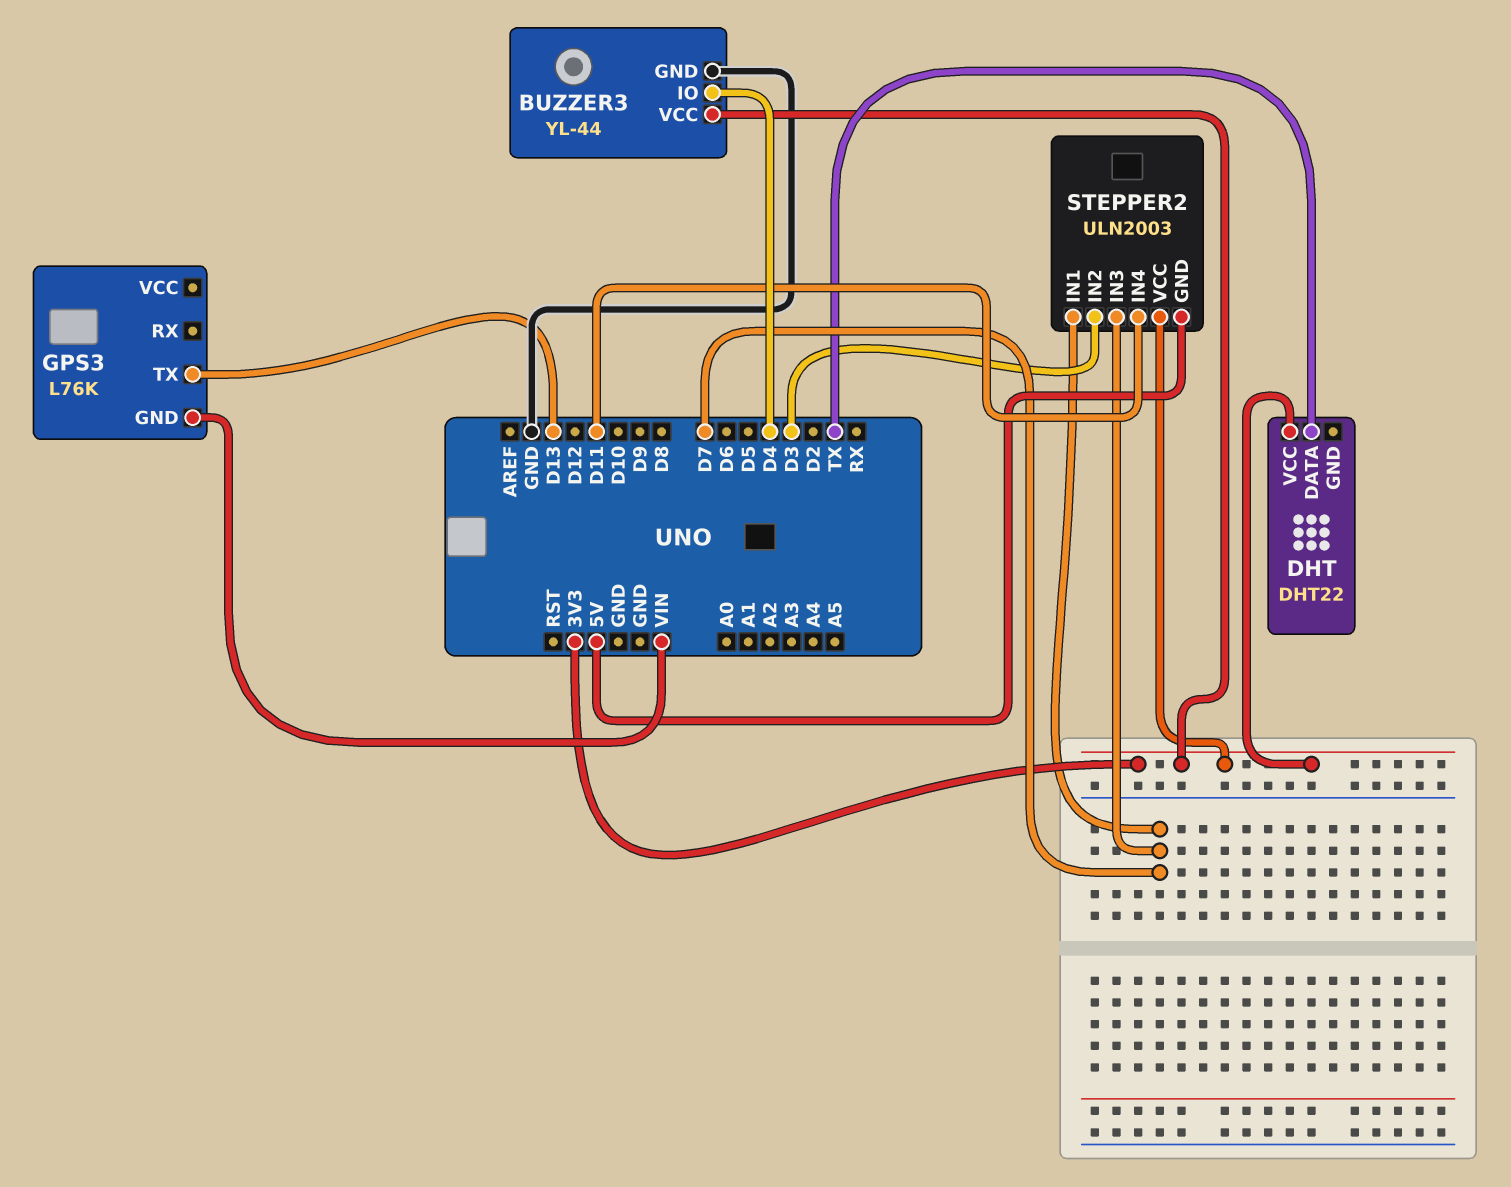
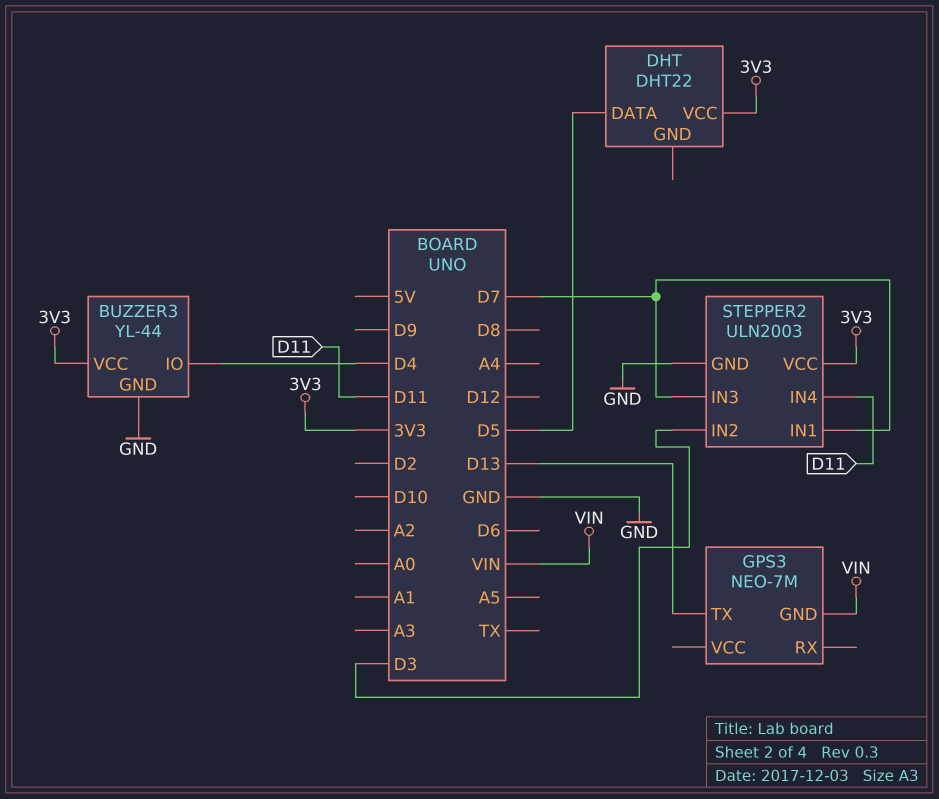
DHT pin DATA: TX -> D5
GPS3: L76K -> NEO-7M
STEPPER2 pin GND: 5V -> GND

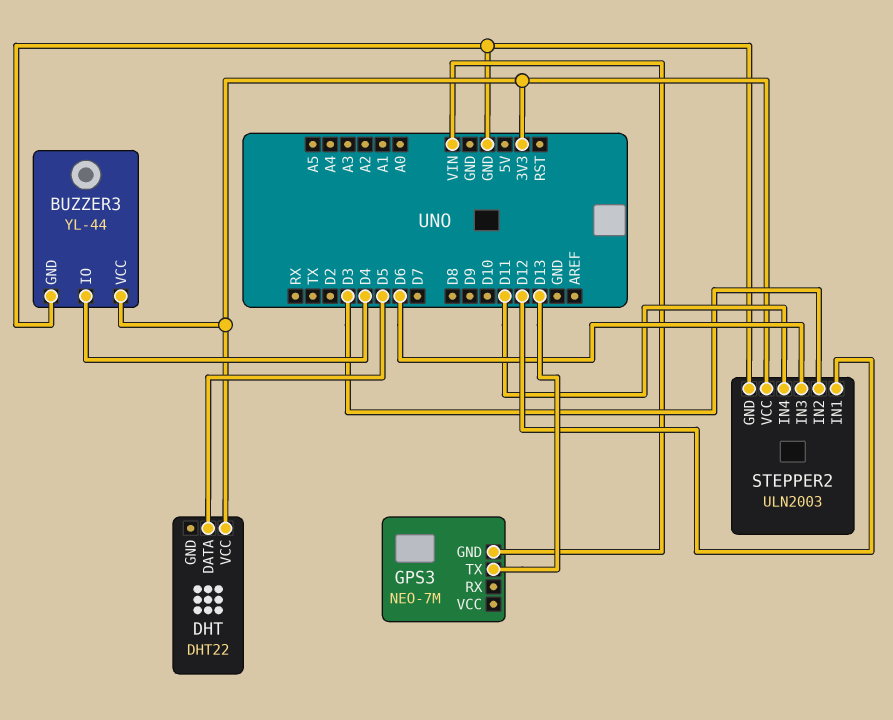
STEPPER2 pin IN1: D7 -> D12
STEPPER2 pin IN3: D7 -> D6

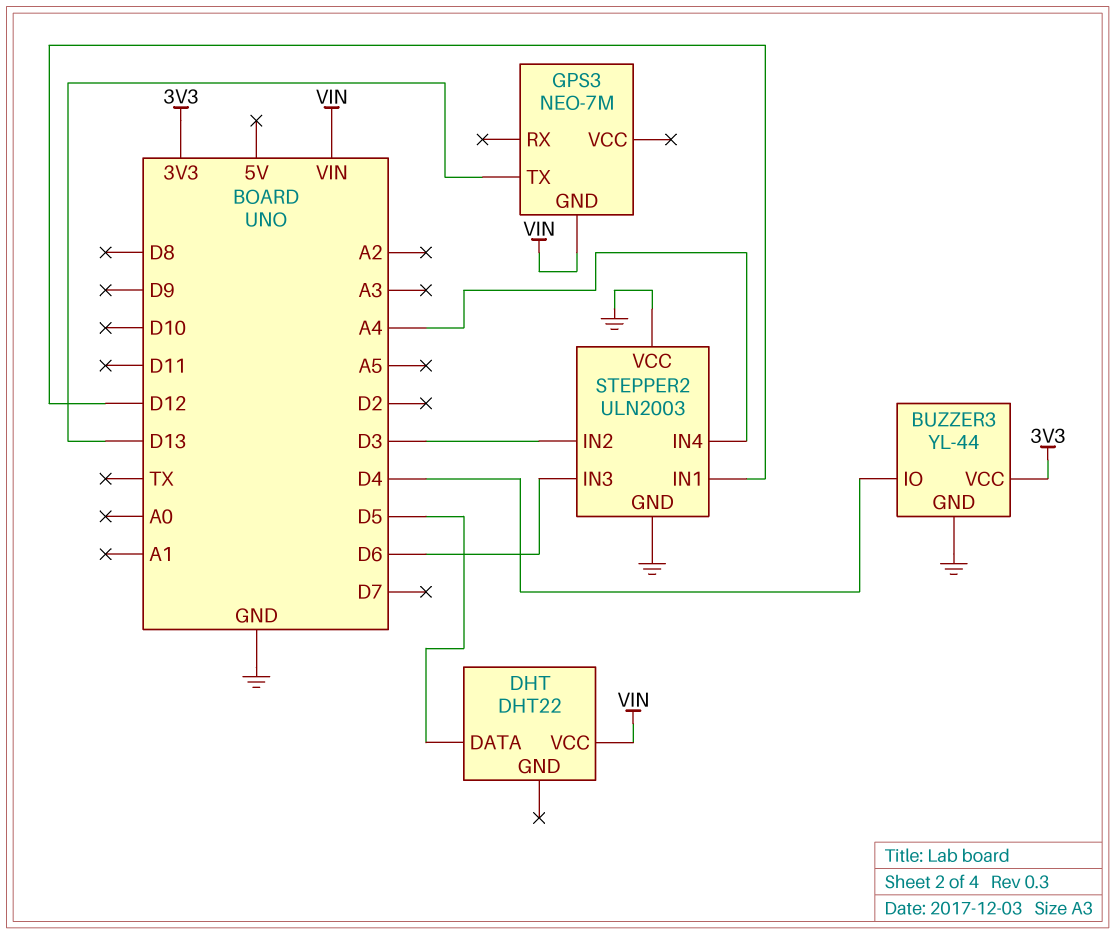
DHT pin VCC: 3V3 -> VIN
STEPPER2 pin IN4: D11 -> A4
STEPPER2 pin VCC: 3V3 -> GND

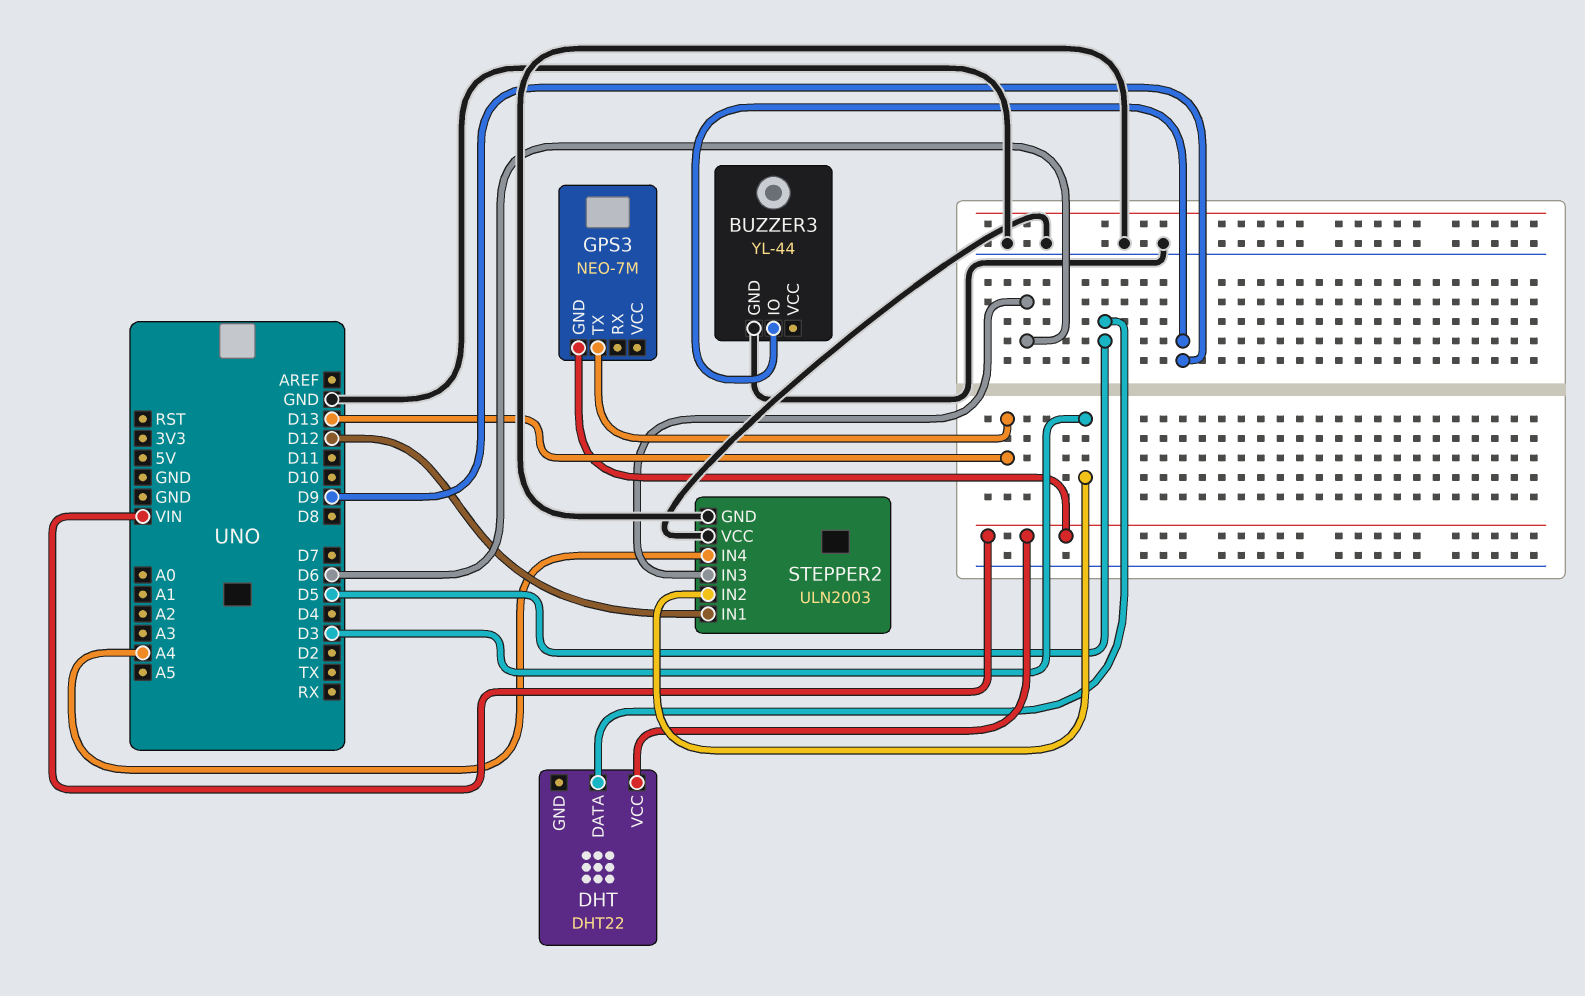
BUZZER3 pin IO: D4 -> D9
BUZZER3 pin VCC: 3V3 -> none

